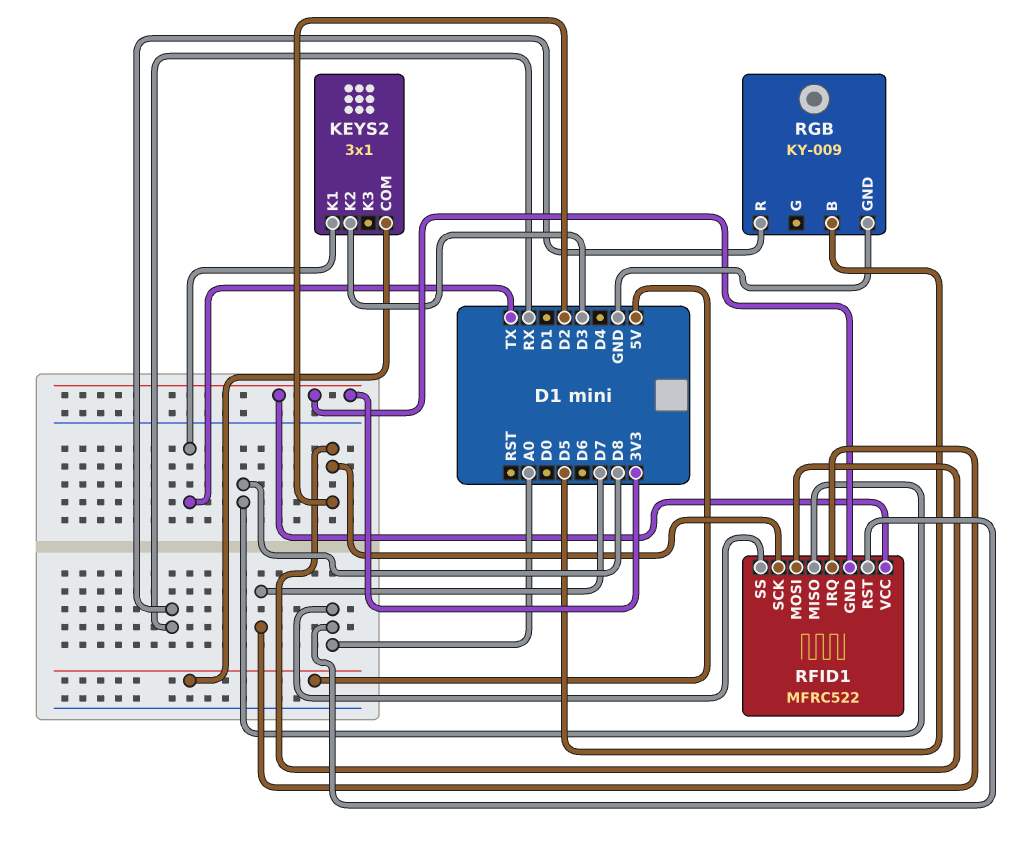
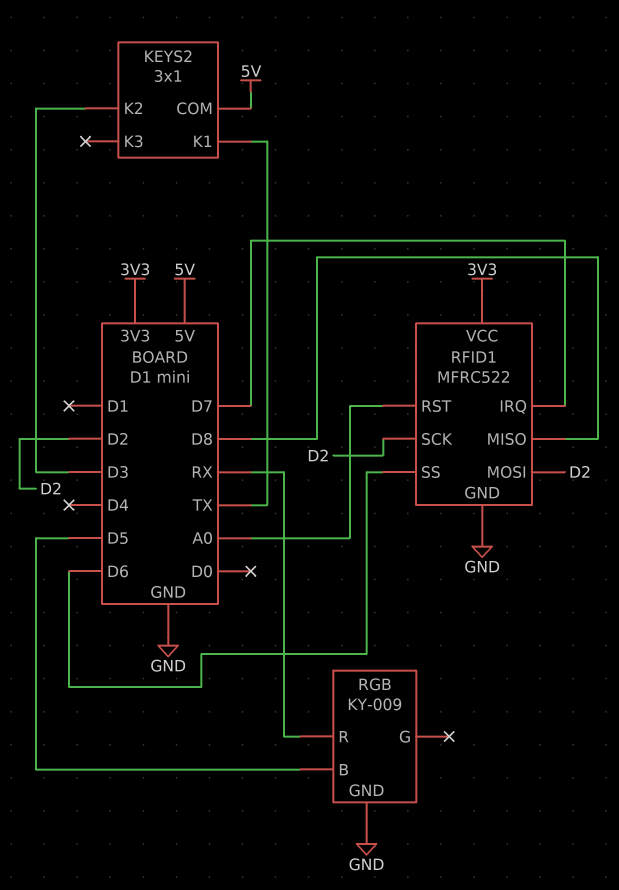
RFID1 pin GND: 3V3 -> GND
RFID1 pin SS: A0 -> D6

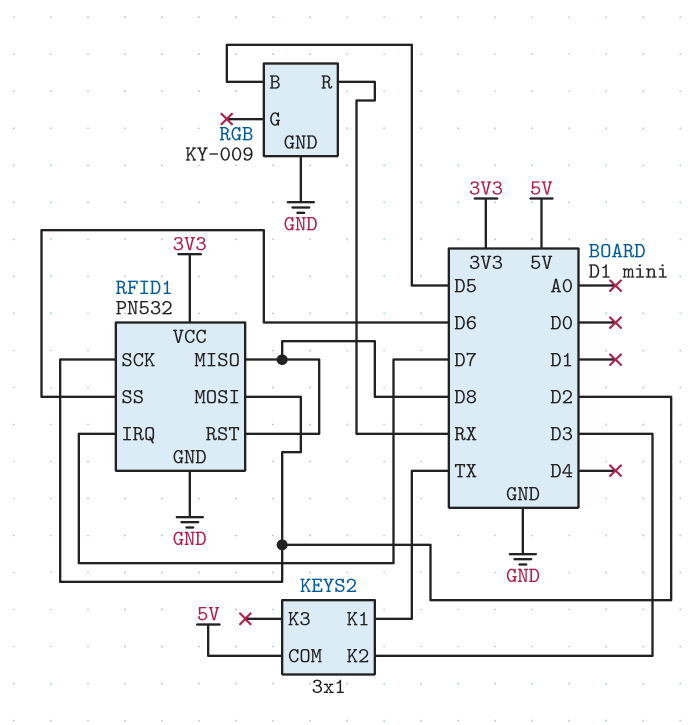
RFID1: MFRC522 -> PN532
RFID1 pin RST: A0 -> D8

